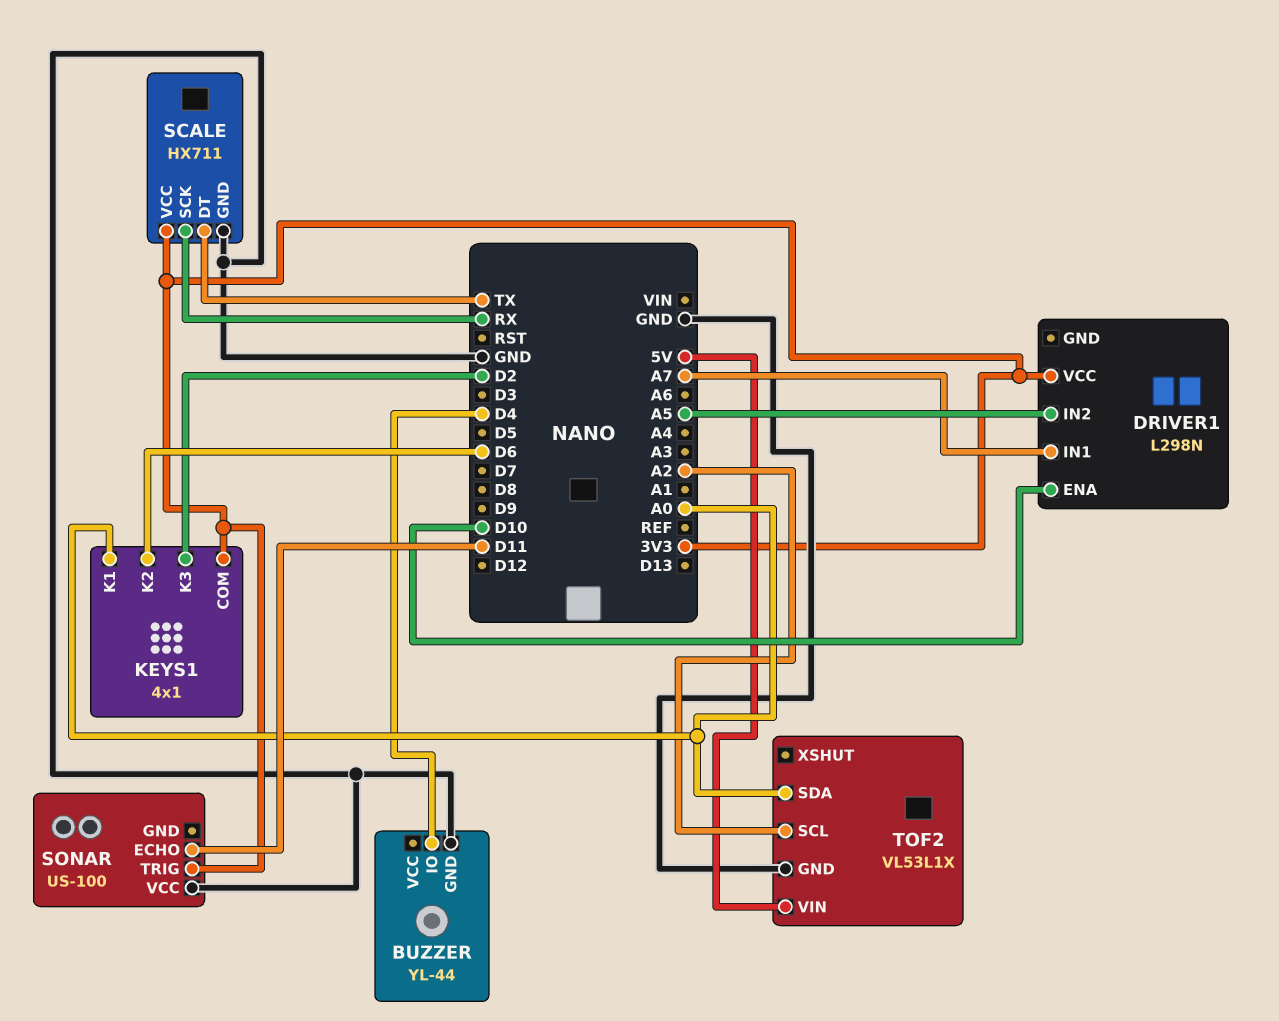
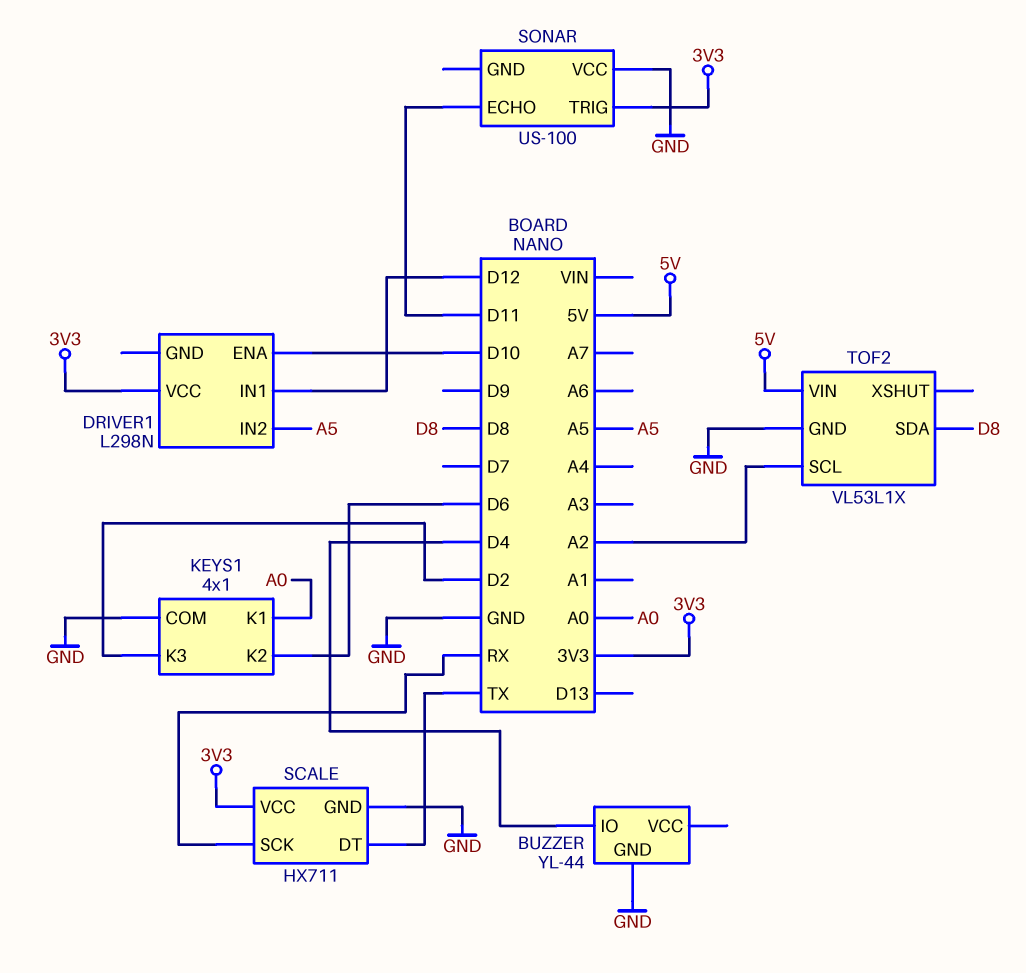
DRIVER1 pin IN1: A7 -> D12
KEYS1 pin COM: 3V3 -> GND
TOF2 pin SDA: A0 -> D8

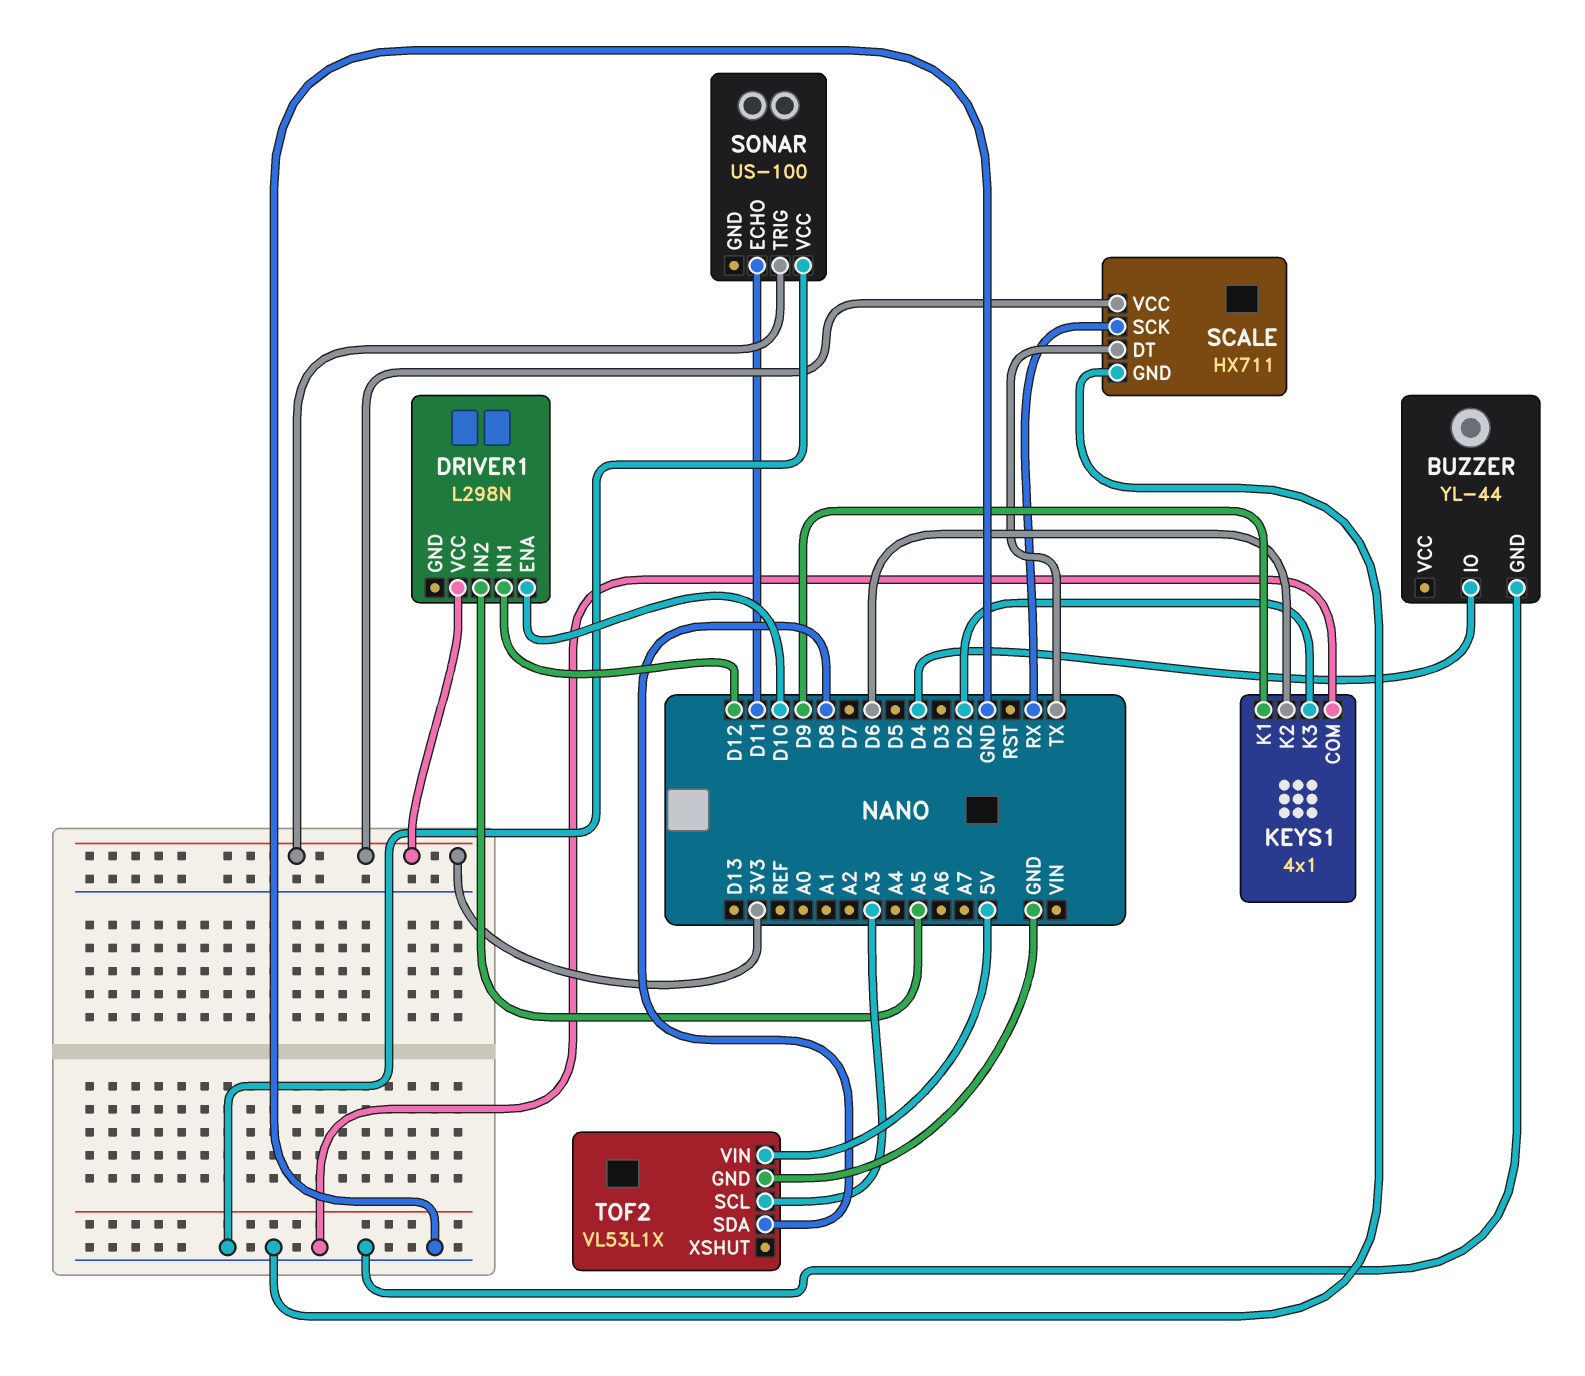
KEYS1 pin K1: A0 -> D9
TOF2 pin SCL: A2 -> A3

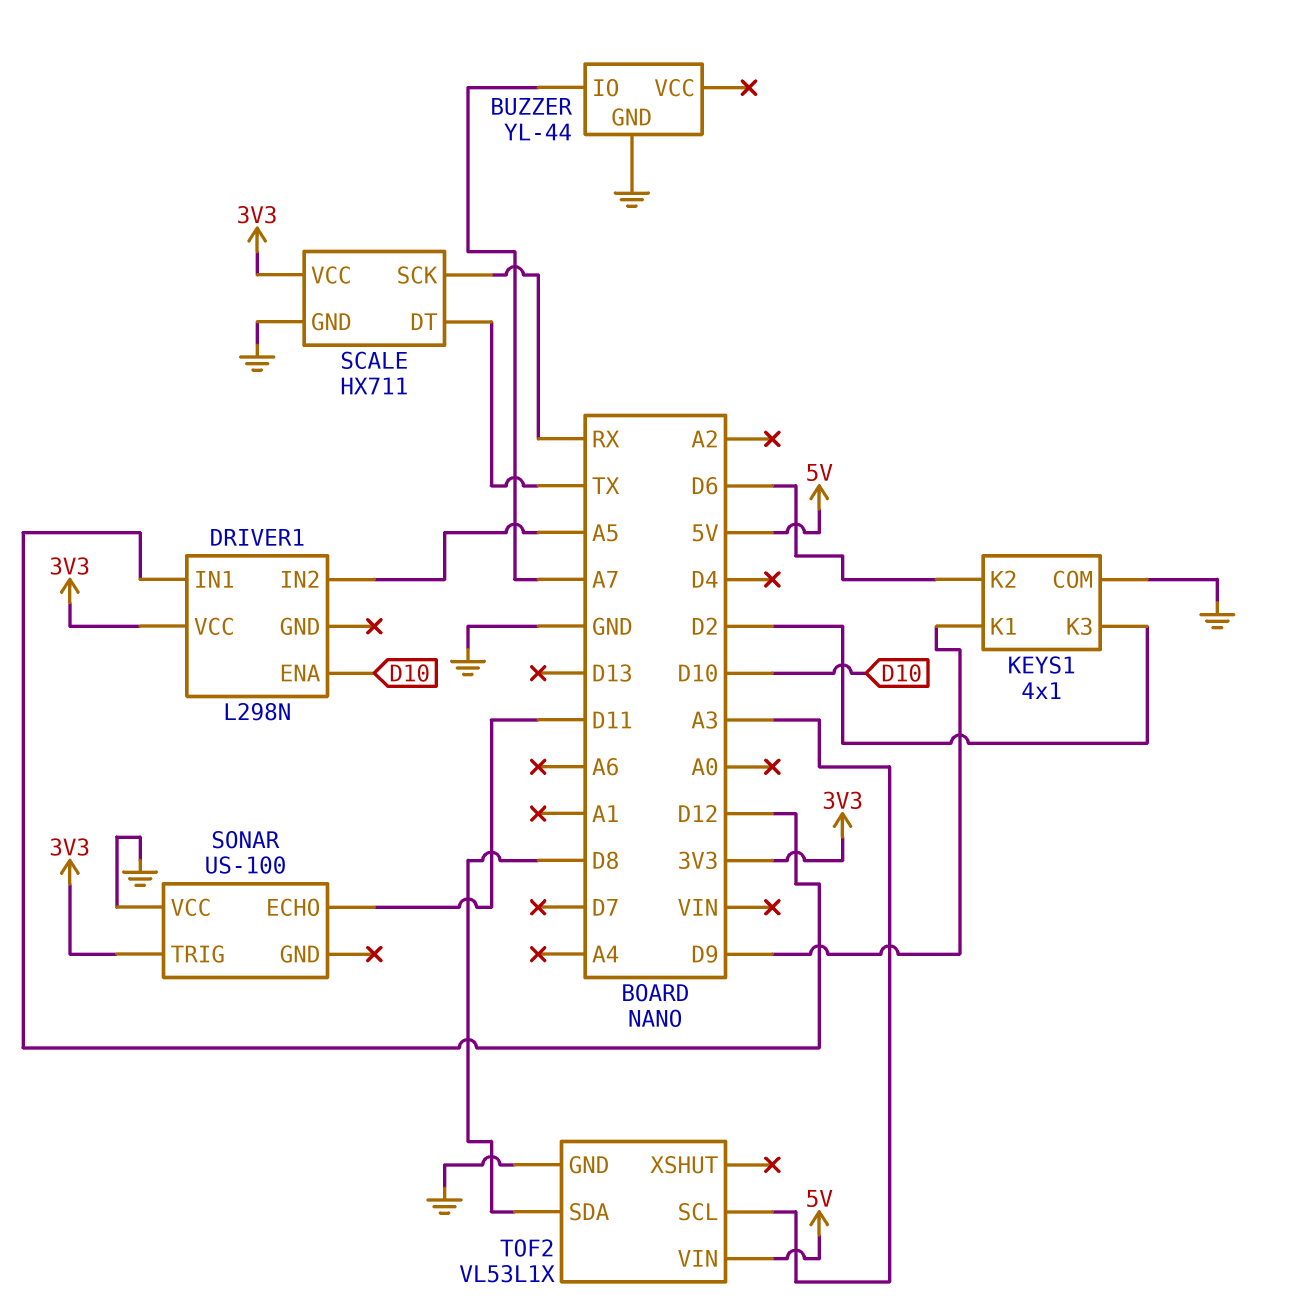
BUZZER pin IO: D4 -> A7

